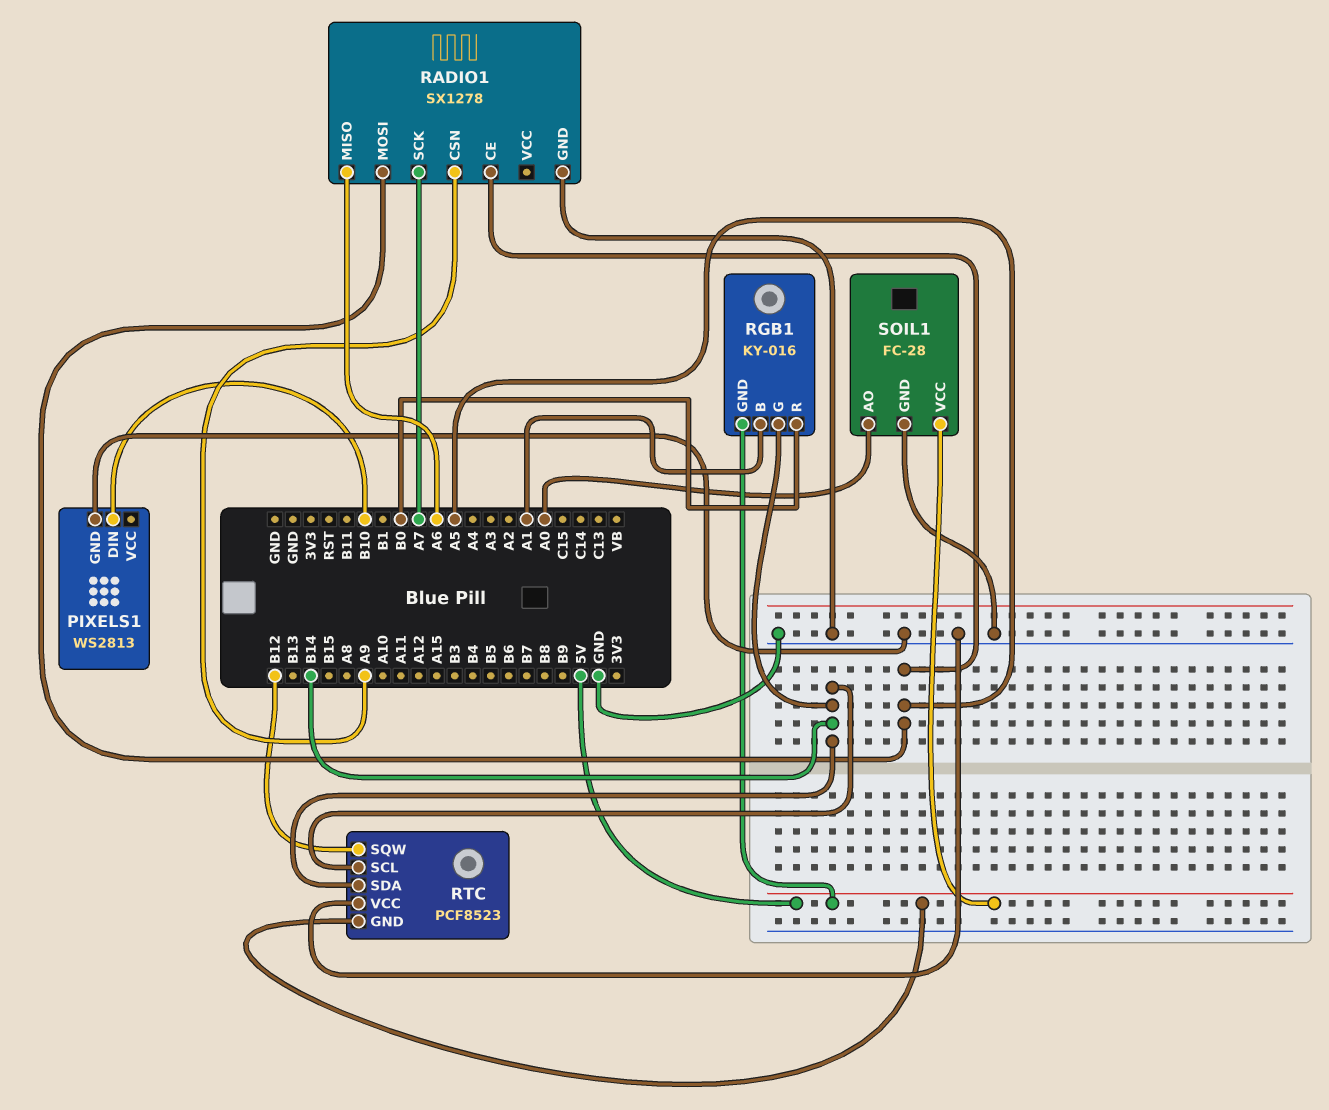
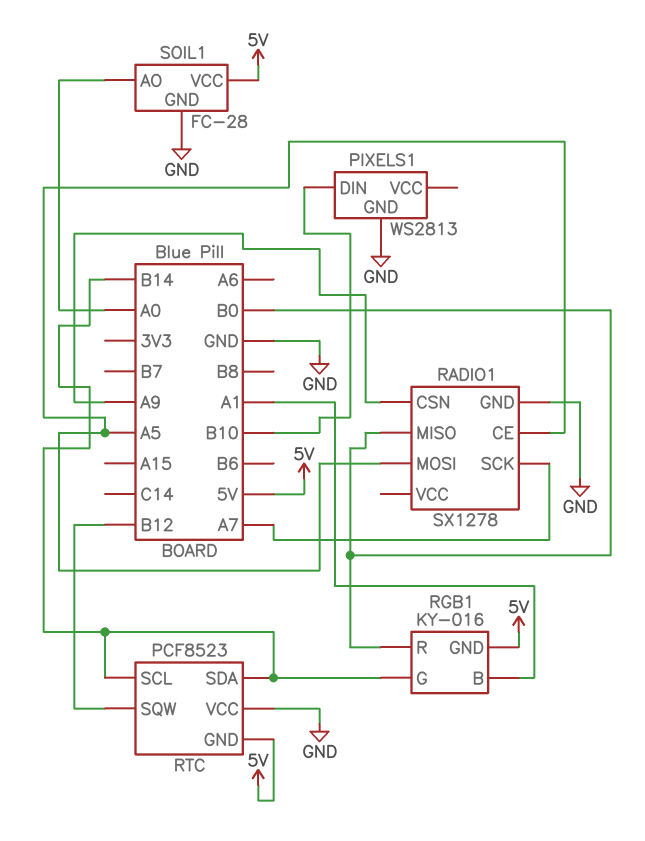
RADIO1 pin MISO: A6 -> B0

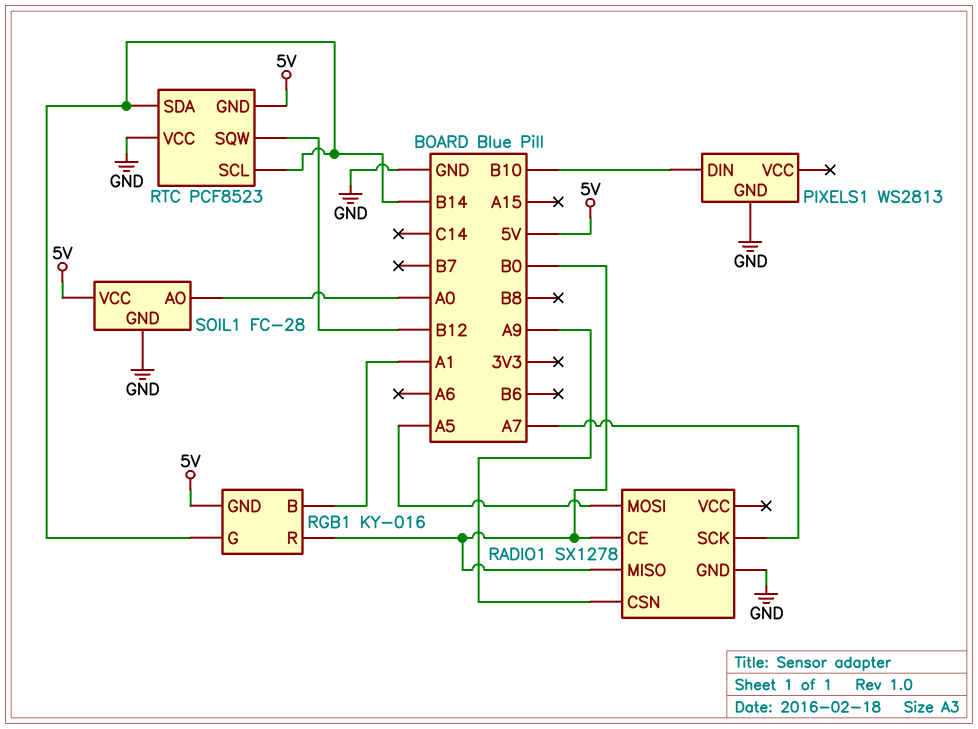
RADIO1 pin CE: A5 -> B0

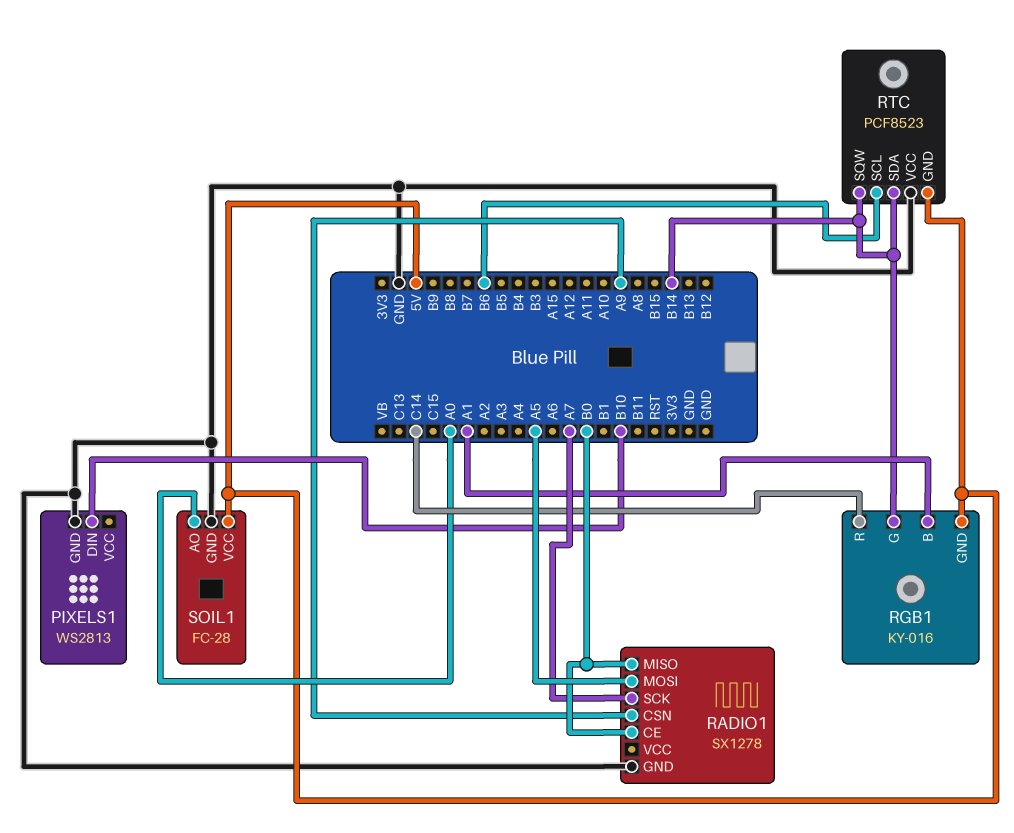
RGB1 pin R: B0 -> C14
RTC pin SCL: B14 -> B6
RTC pin SQW: B12 -> B14

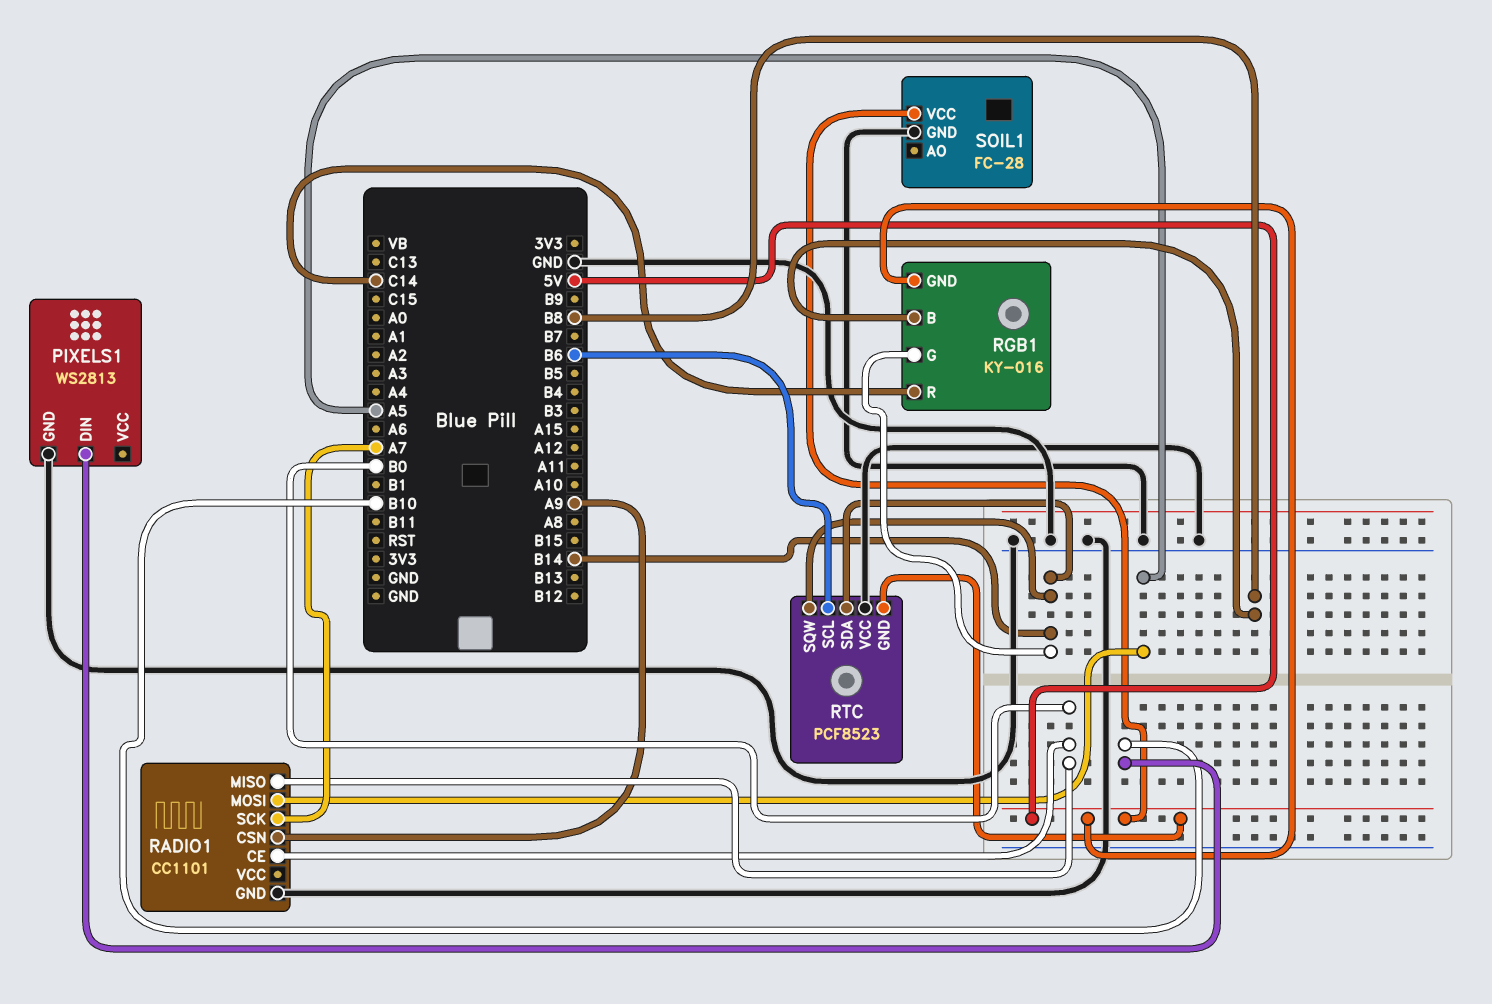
RADIO1: SX1278 -> CC1101
RGB1 pin B: A1 -> B8
SOIL1 pin AO: A0 -> none

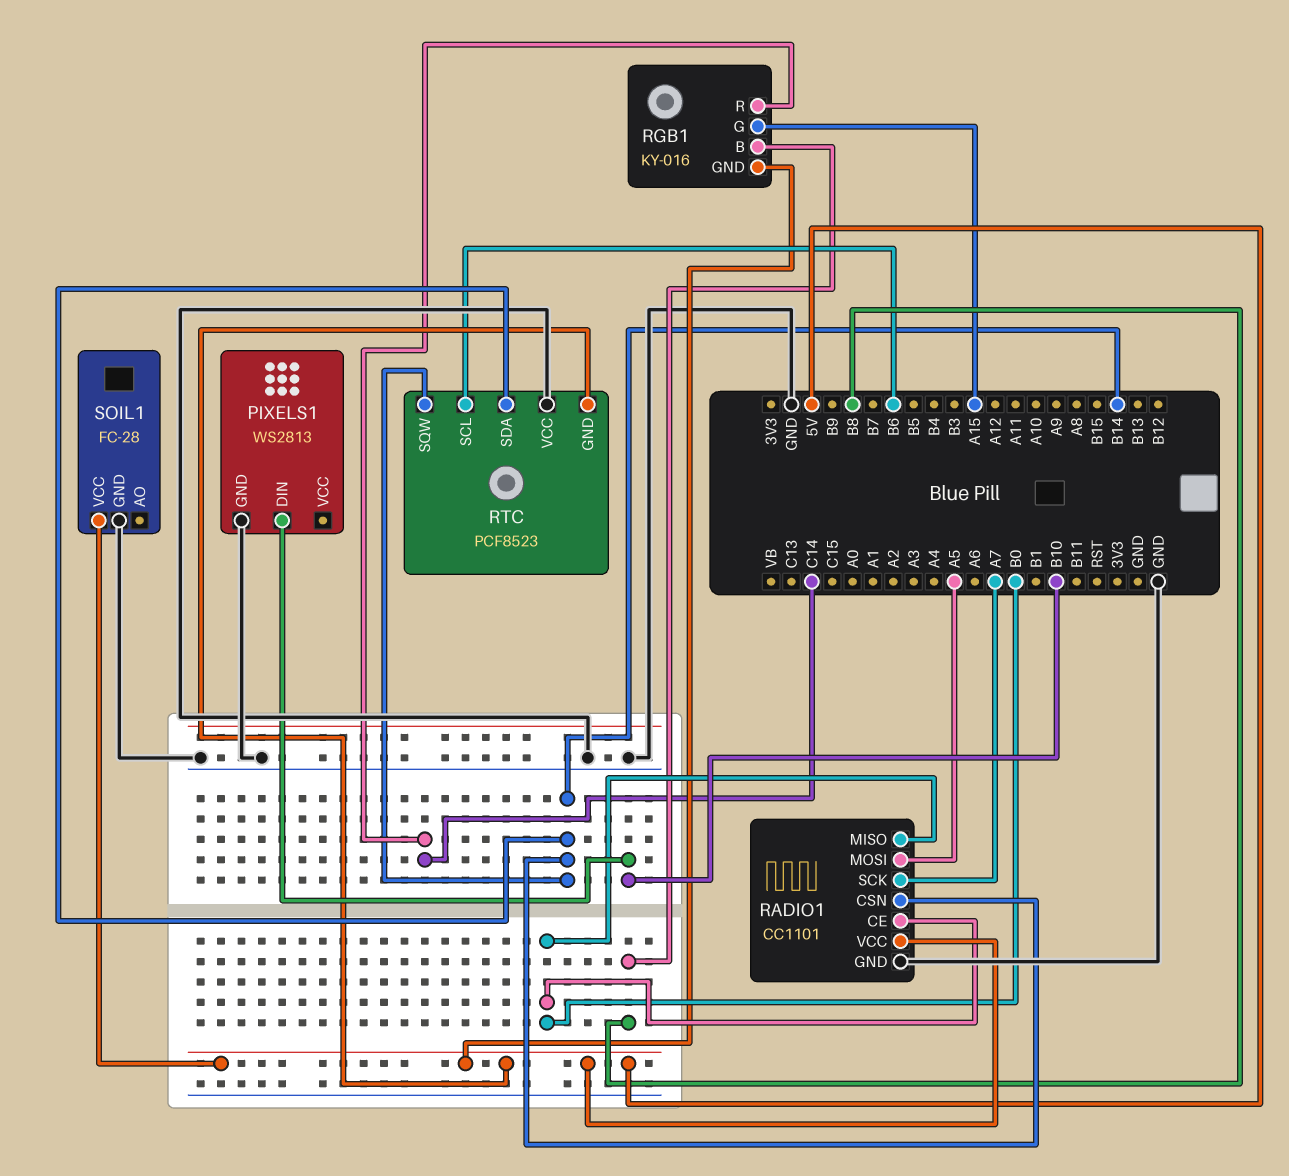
RADIO1 pin CSN: A9 -> B14
RADIO1 pin VCC: none -> 5V
RGB1 pin G: B14 -> A15

